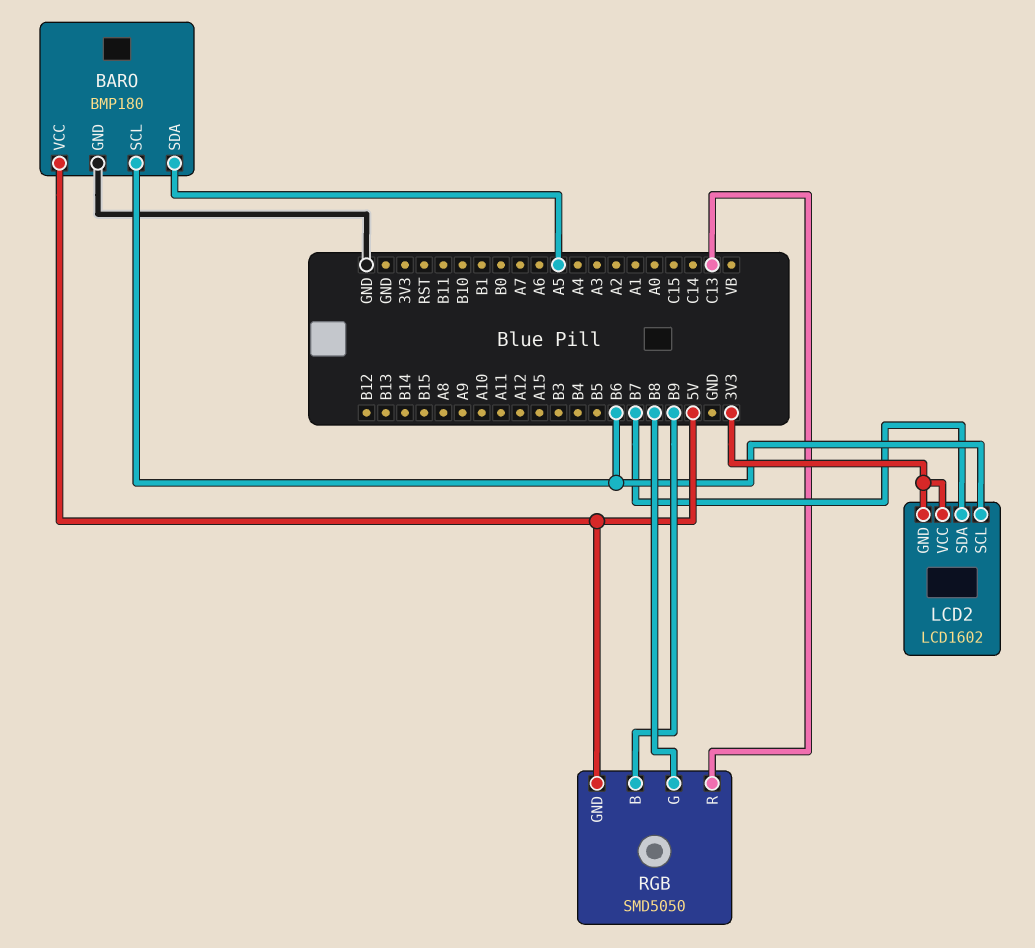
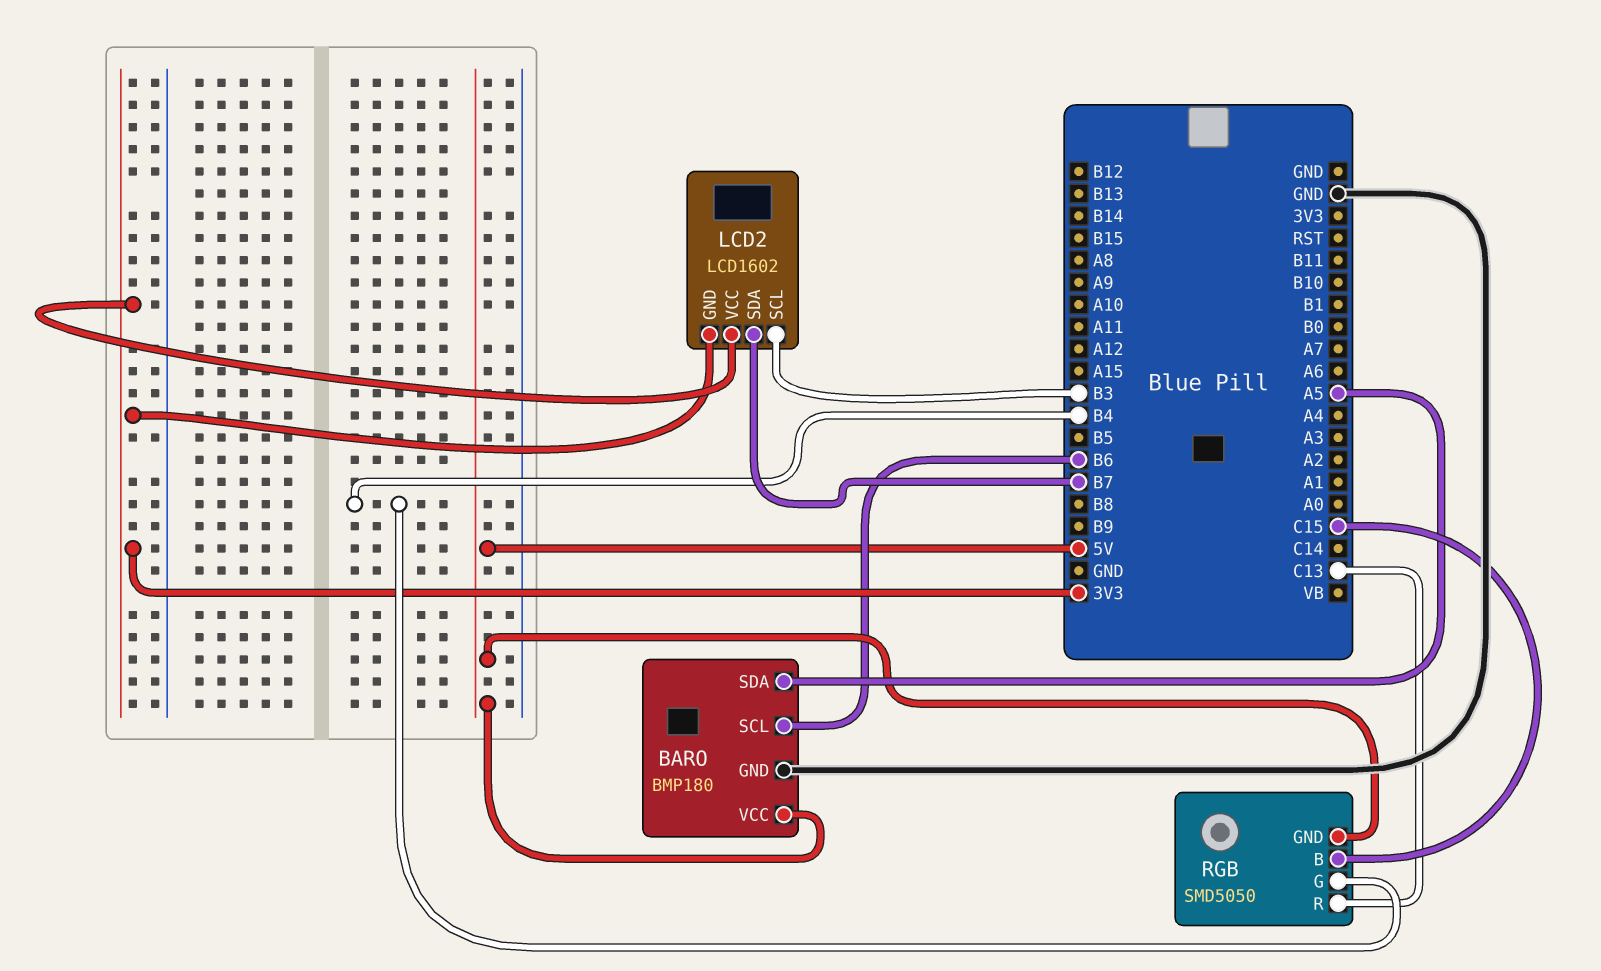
LCD2 pin SCL: B6 -> B3
RGB pin B: B9 -> C15
RGB pin G: B8 -> B4

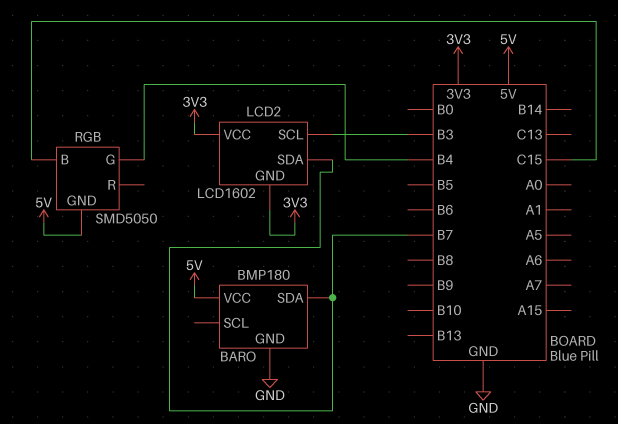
BARO pin SCL: B6 -> none
BARO pin SDA: A5 -> B7
RGB pin R: C13 -> none

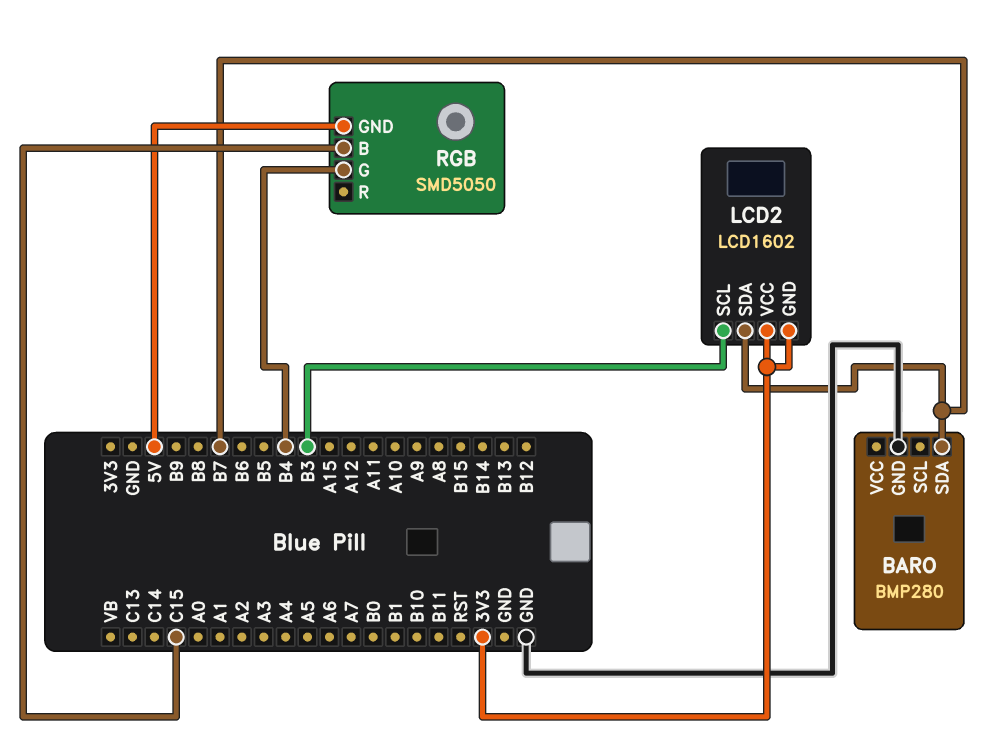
BARO: BMP180 -> BMP280
BARO pin VCC: 5V -> none

